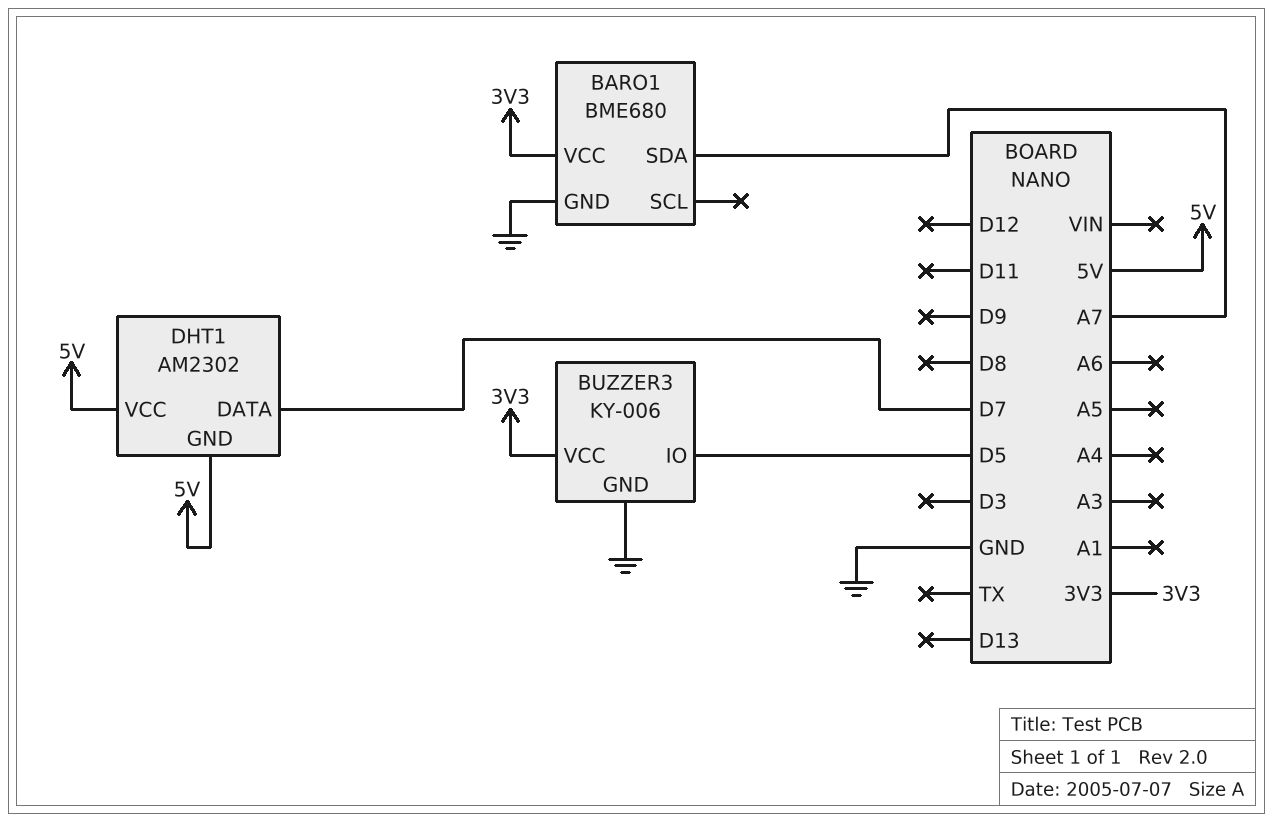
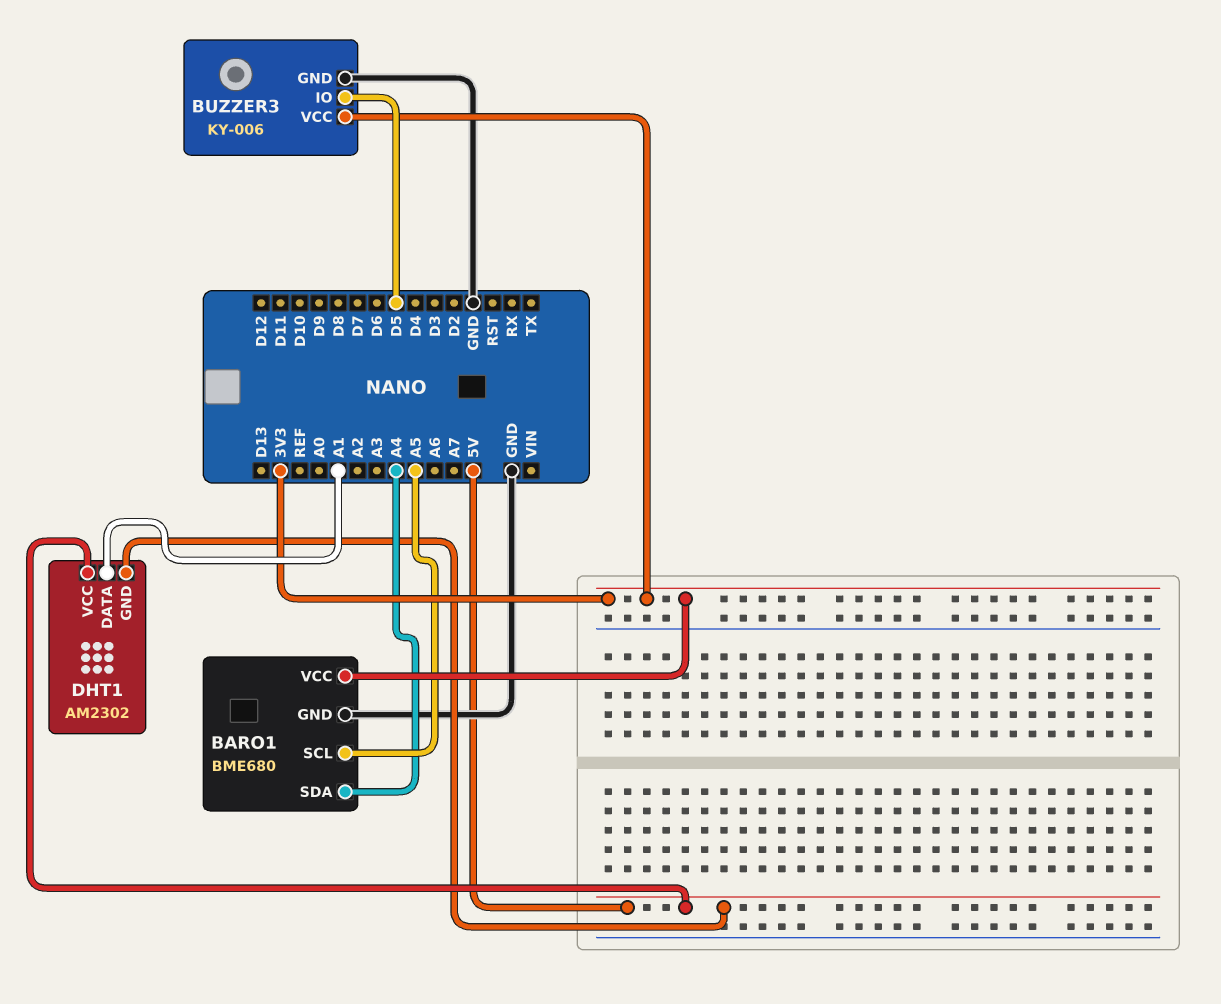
BARO1 pin SCL: none -> A5
BARO1 pin SDA: A7 -> A4
DHT1 pin DATA: D7 -> A1

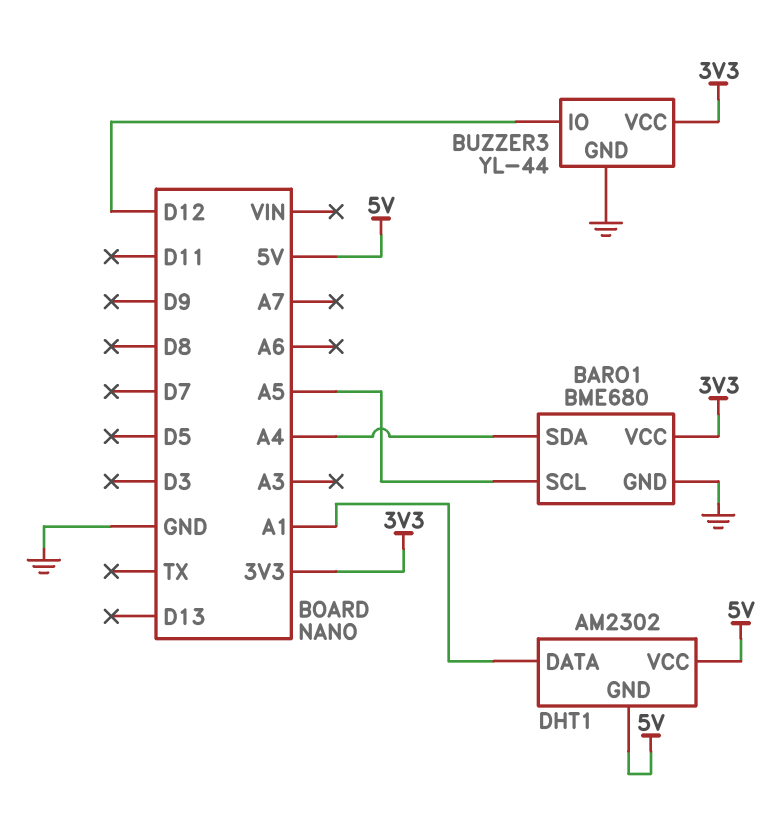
BUZZER3: KY-006 -> YL-44
BUZZER3 pin IO: D5 -> D12

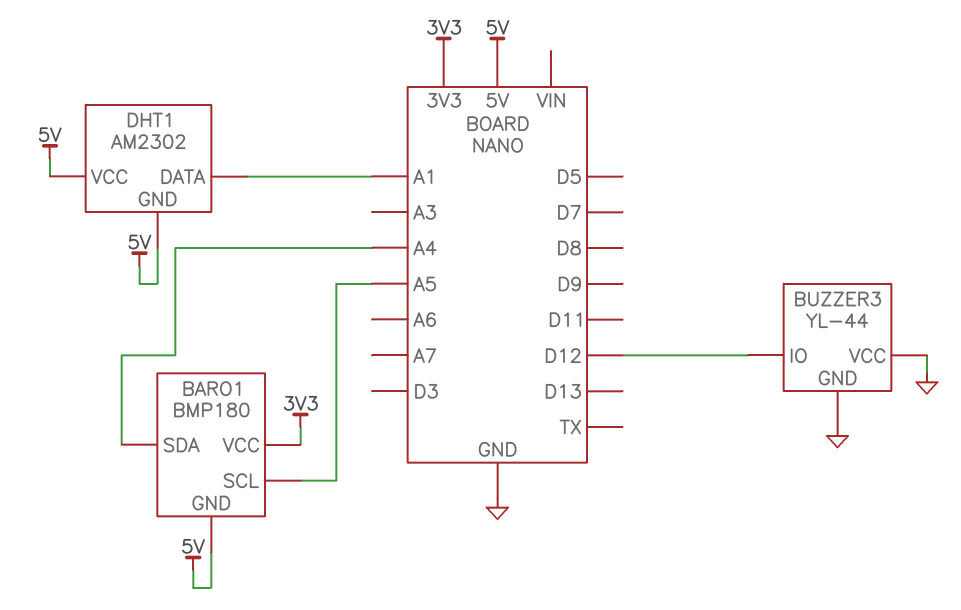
BARO1: BME680 -> BMP180
BARO1 pin GND: GND -> 5V
BUZZER3 pin VCC: 3V3 -> GND

